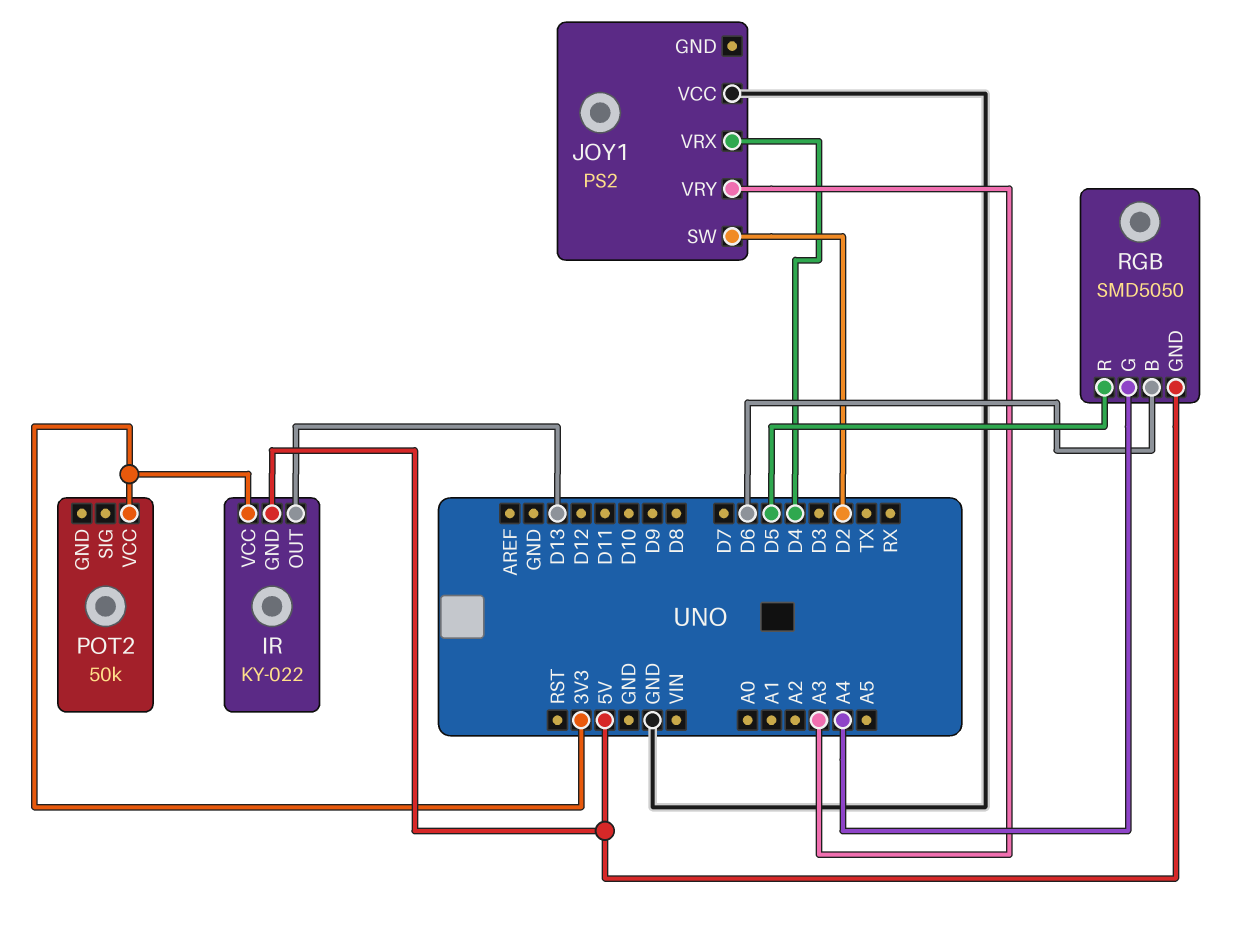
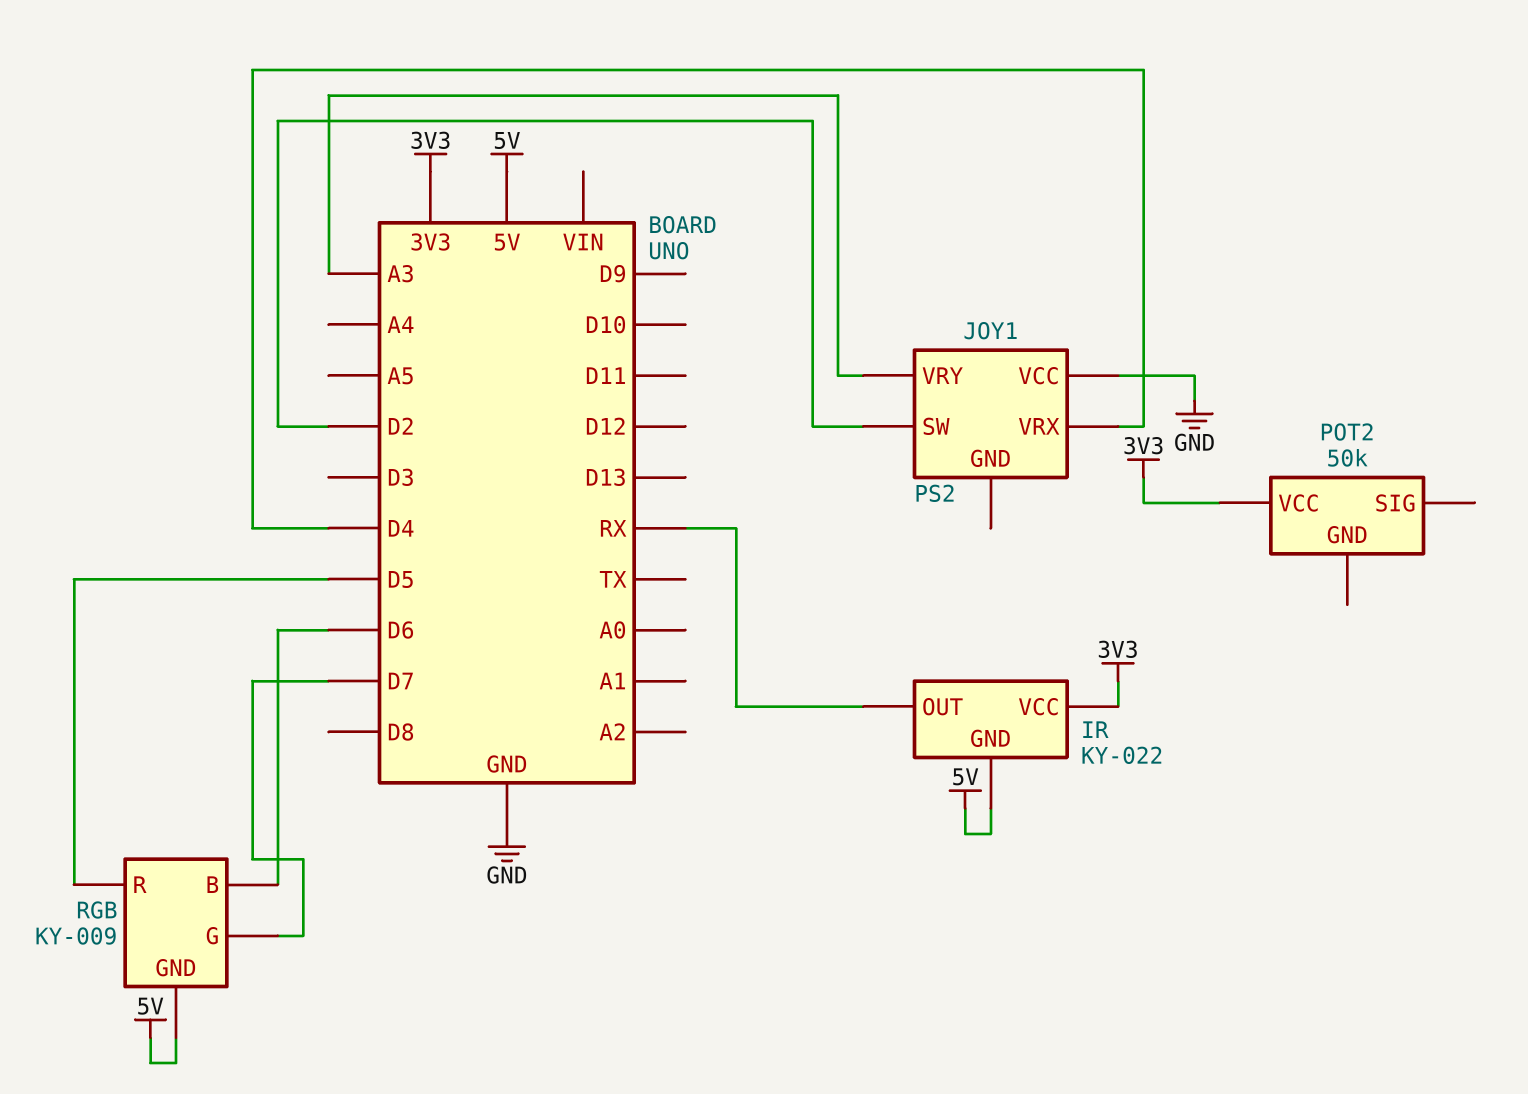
IR pin OUT: D13 -> RX
RGB: SMD5050 -> KY-009
RGB pin G: A4 -> D7

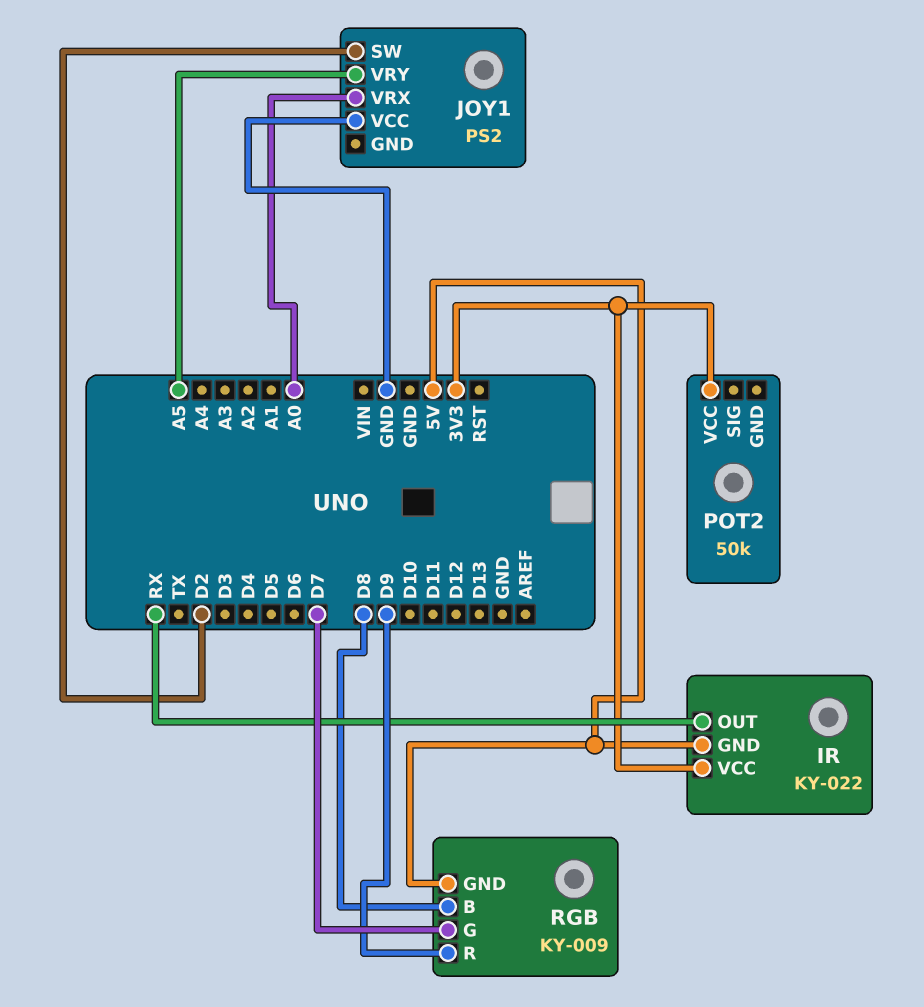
JOY1 pin VRX: D4 -> A0
JOY1 pin VRY: A3 -> A5
RGB pin B: D6 -> D8
RGB pin R: D5 -> D9

